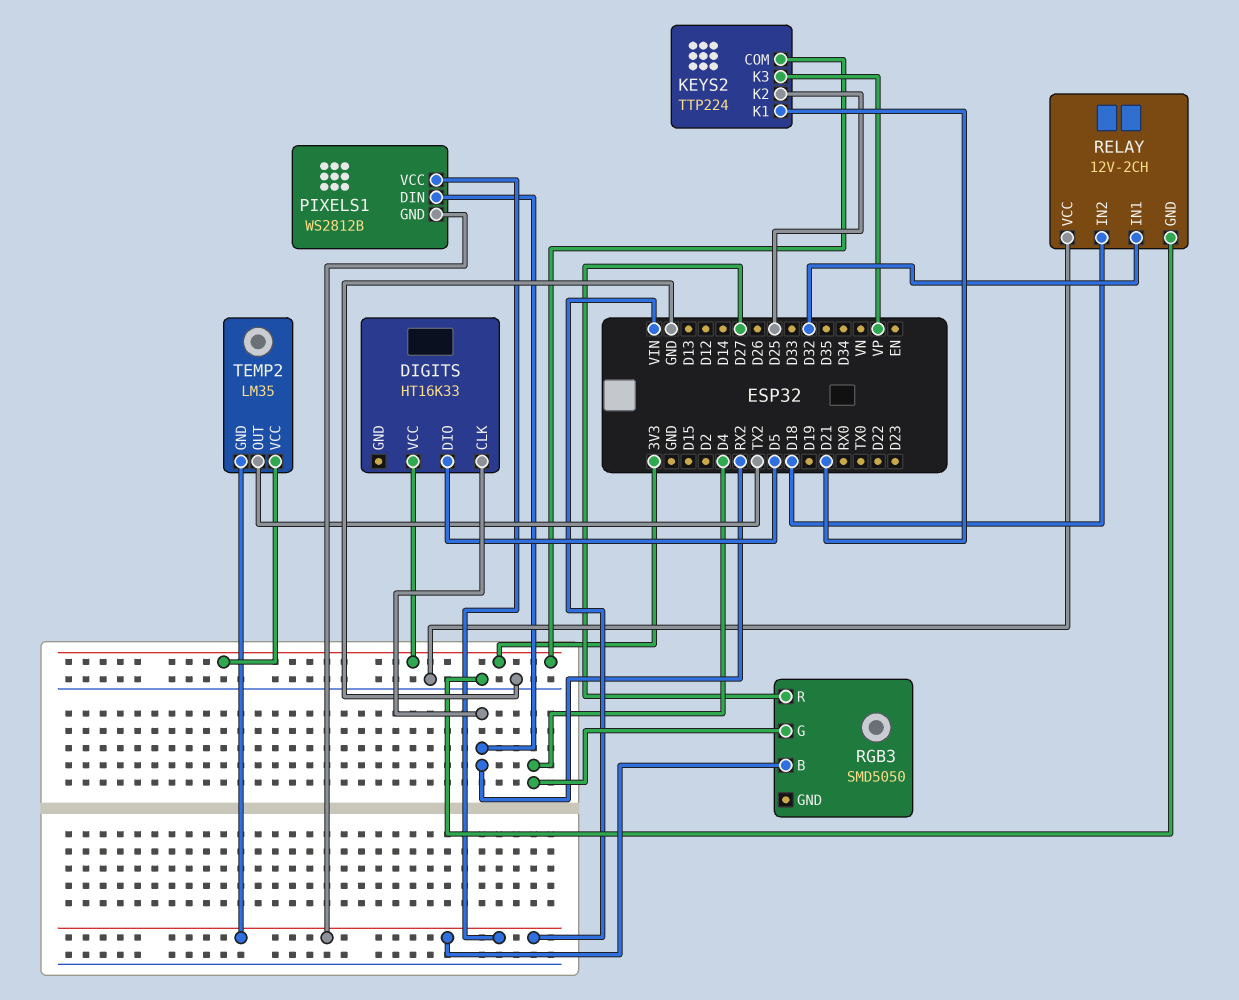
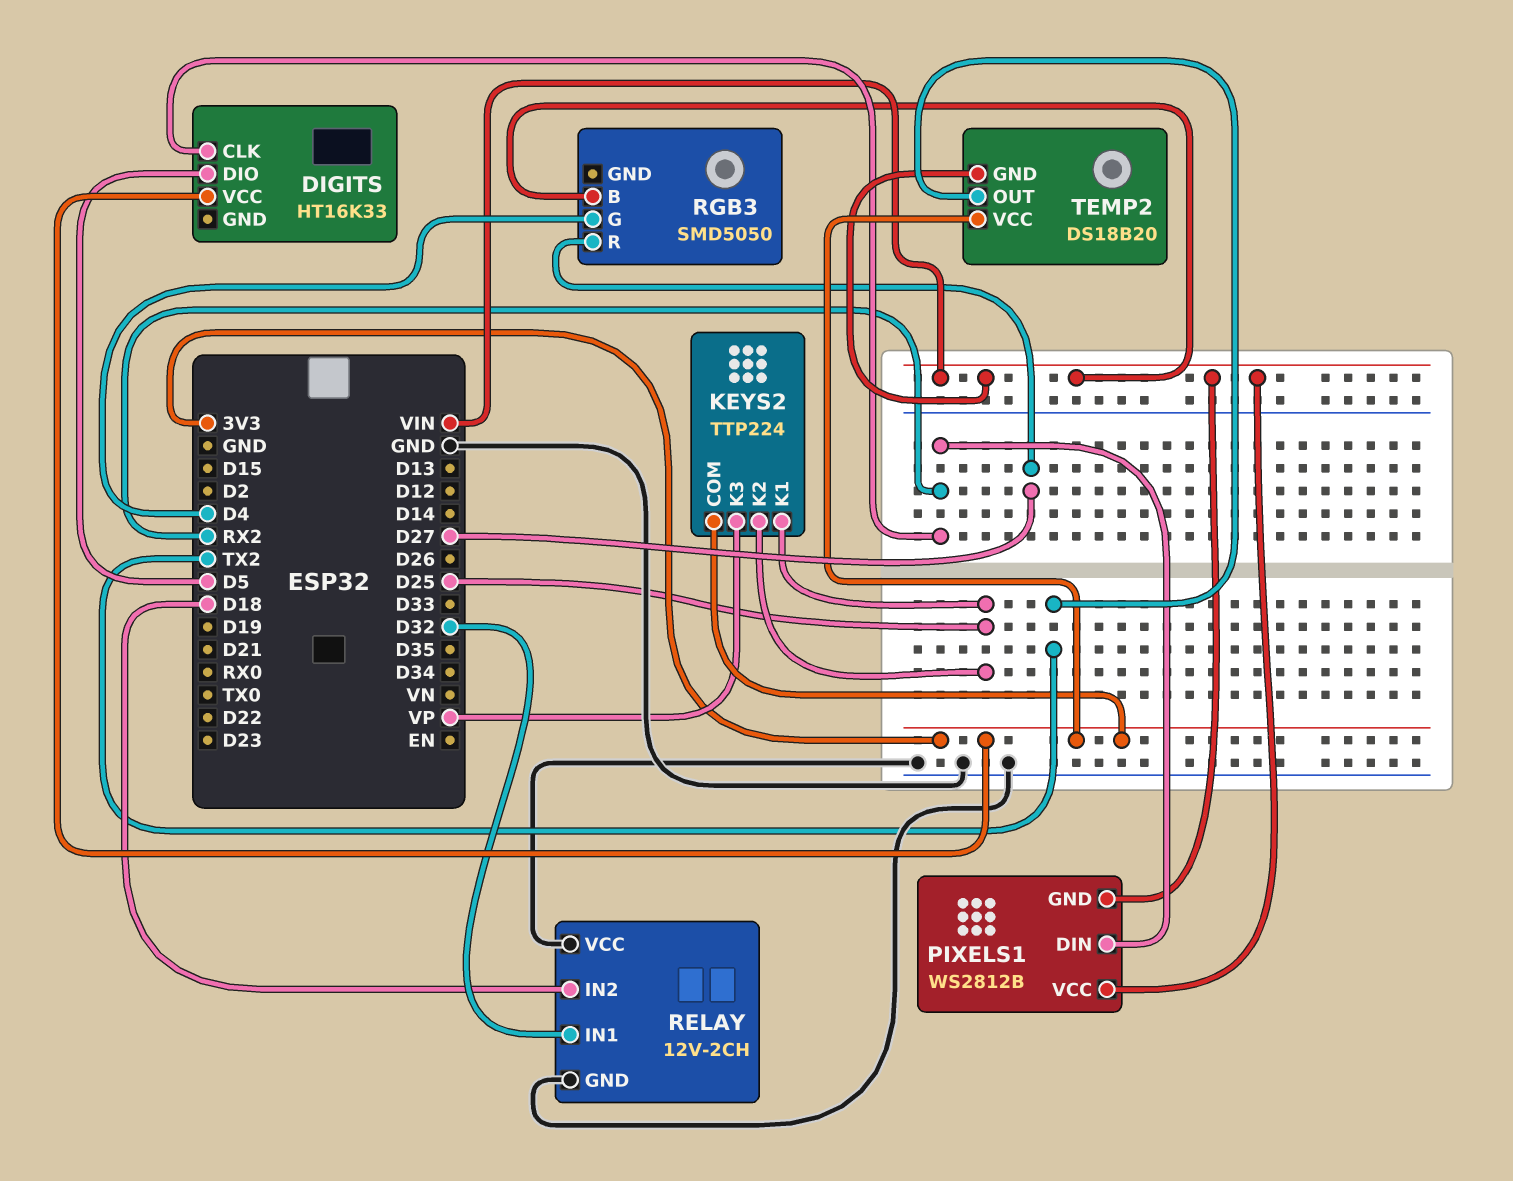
KEYS2 pin K1: D21 -> D25
TEMP2: LM35 -> DS18B20

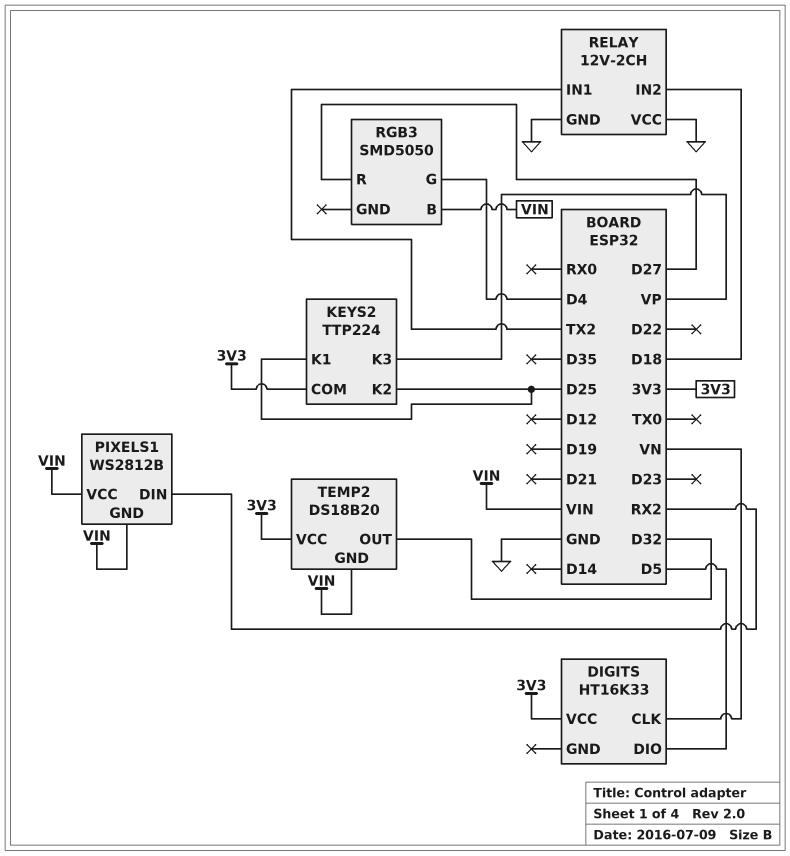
DIGITS pin CLK: RX2 -> VN
RELAY pin IN1: D32 -> TX2
TEMP2 pin OUT: TX2 -> D32

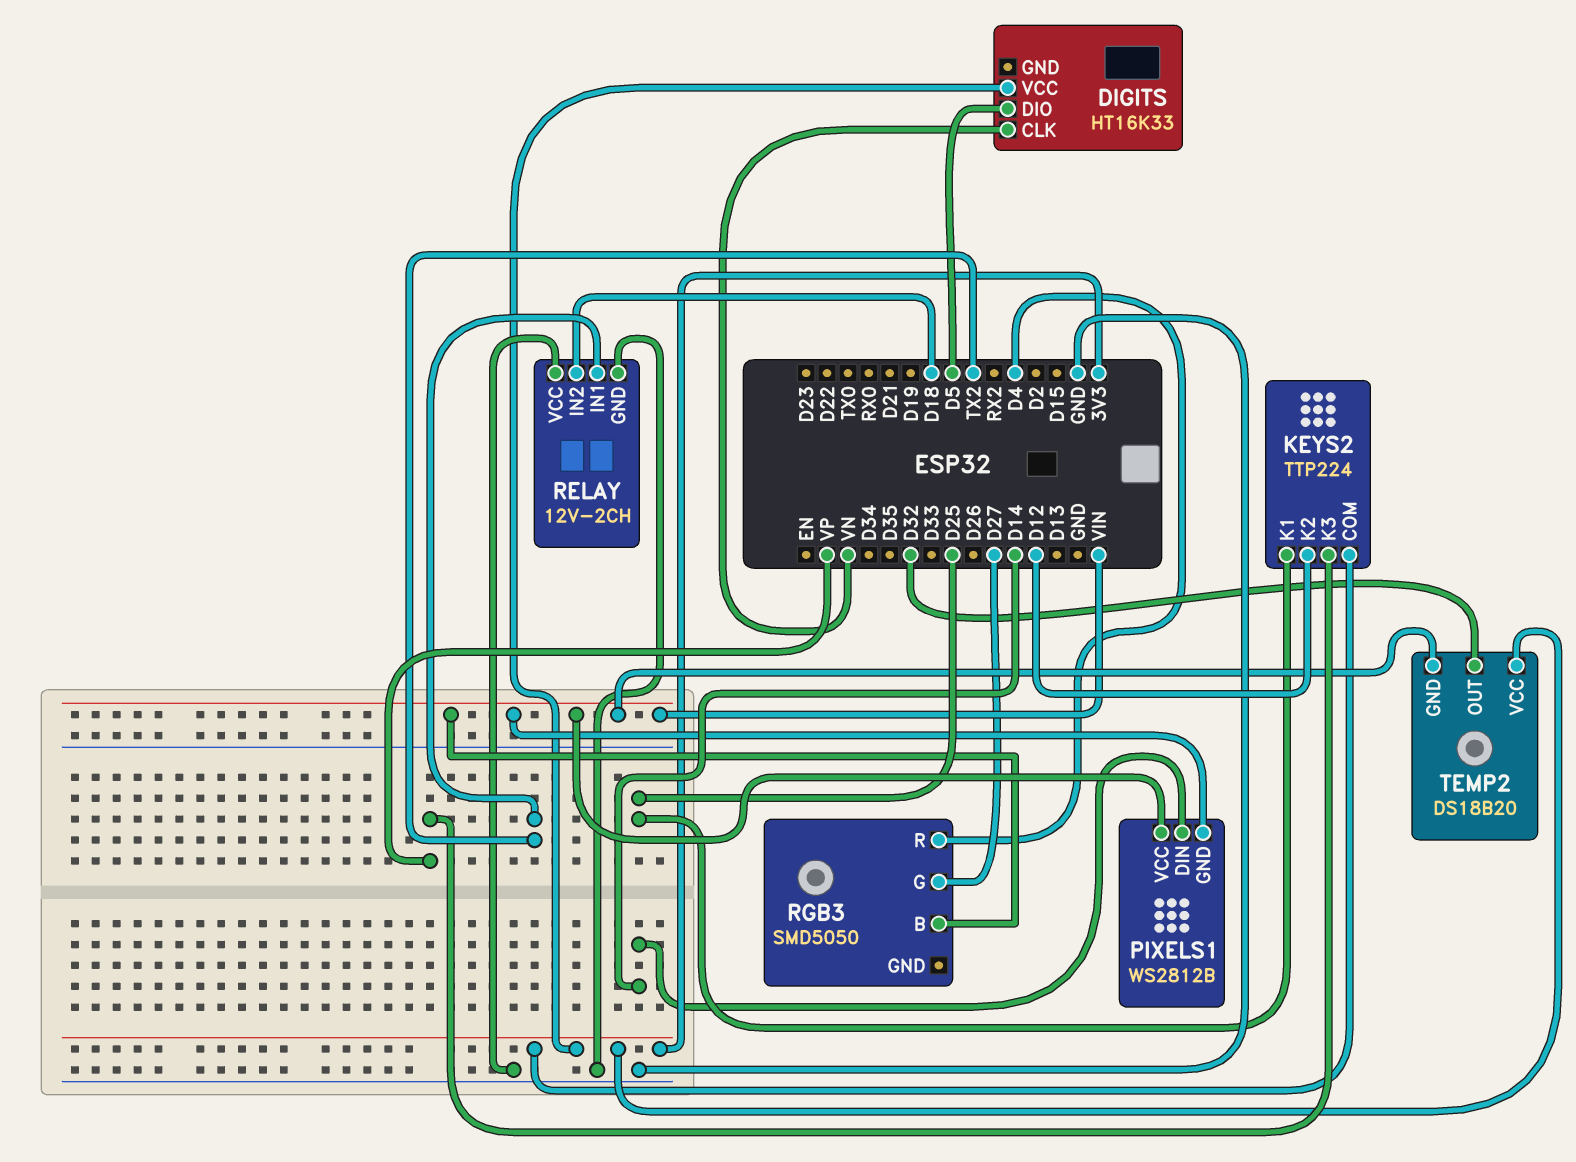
KEYS2 pin K2: D25 -> D12
PIXELS1 pin DIN: RX2 -> D14
RGB3 pin G: D4 -> D27
RGB3 pin R: D27 -> D4

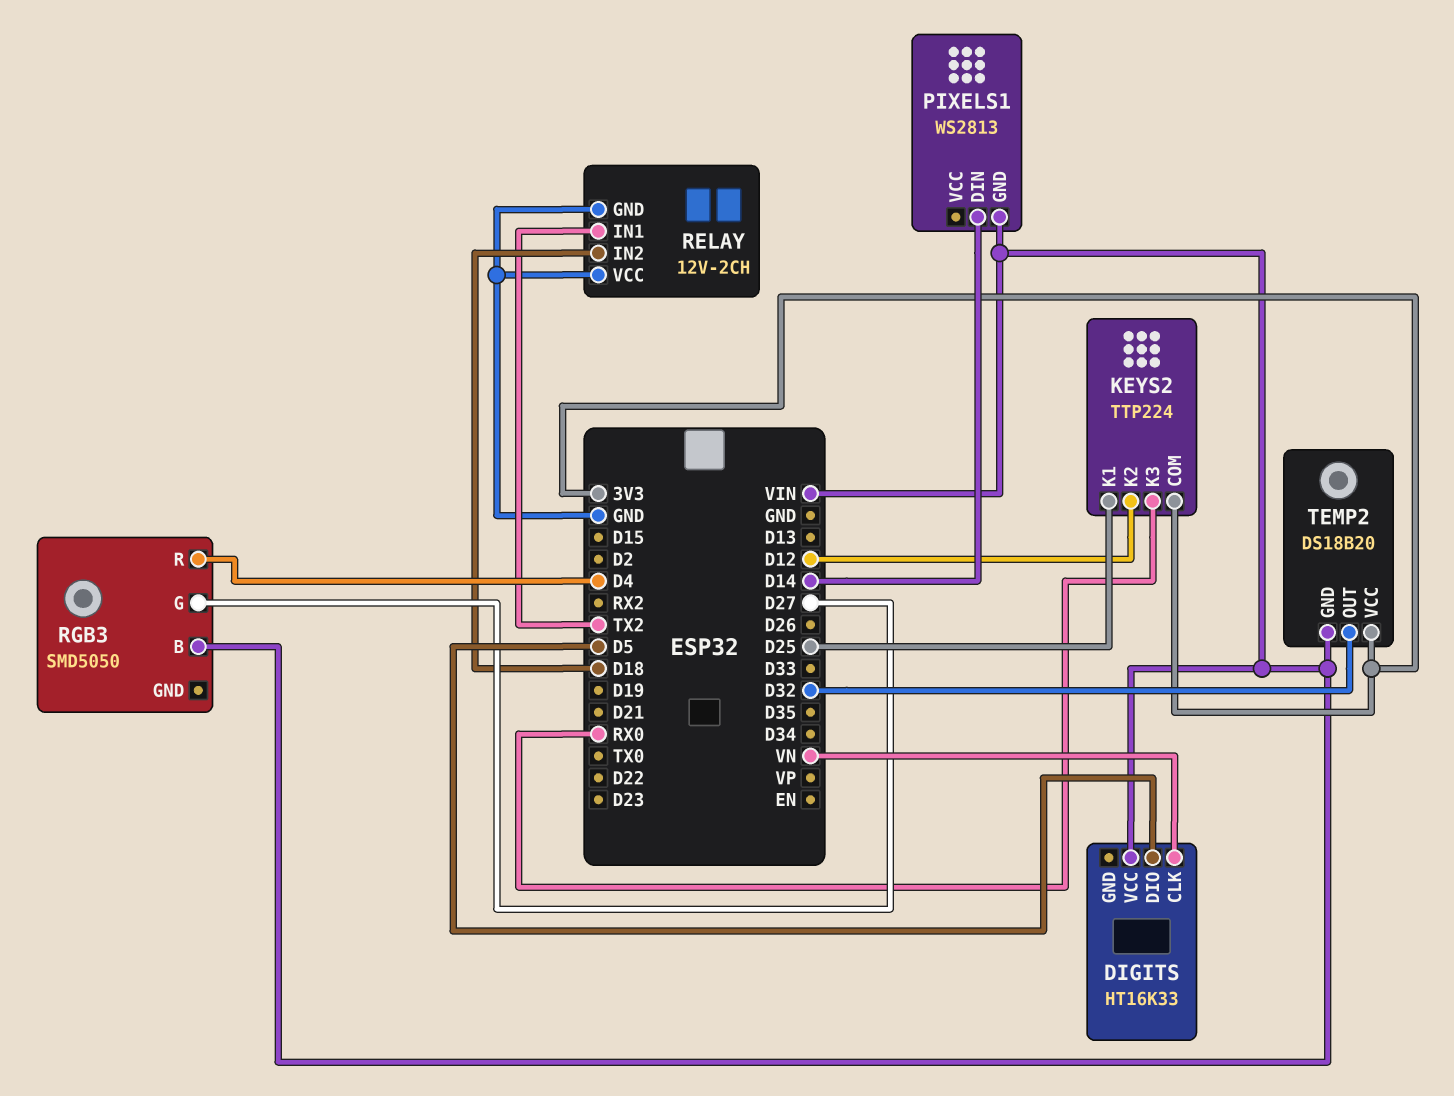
DIGITS pin VCC: 3V3 -> VIN
KEYS2 pin K3: VP -> RX0
PIXELS1: WS2812B -> WS2813
PIXELS1 pin VCC: VIN -> none

